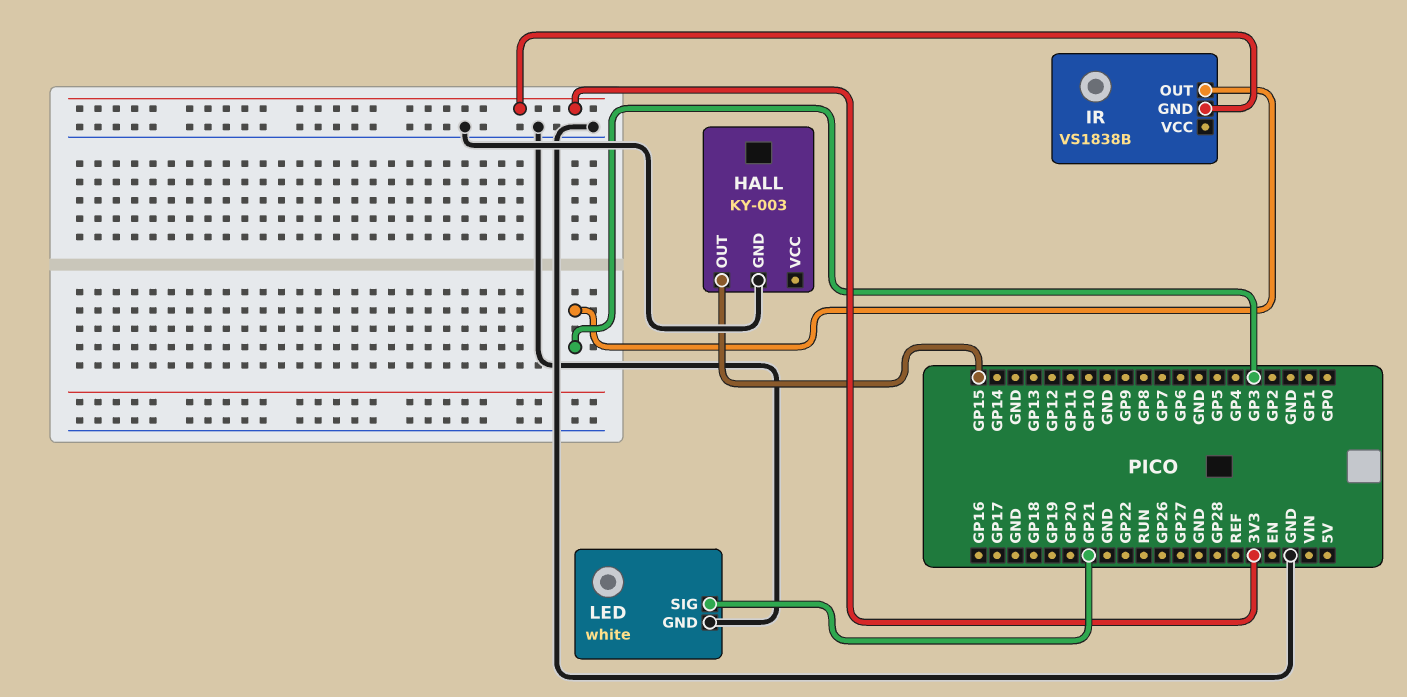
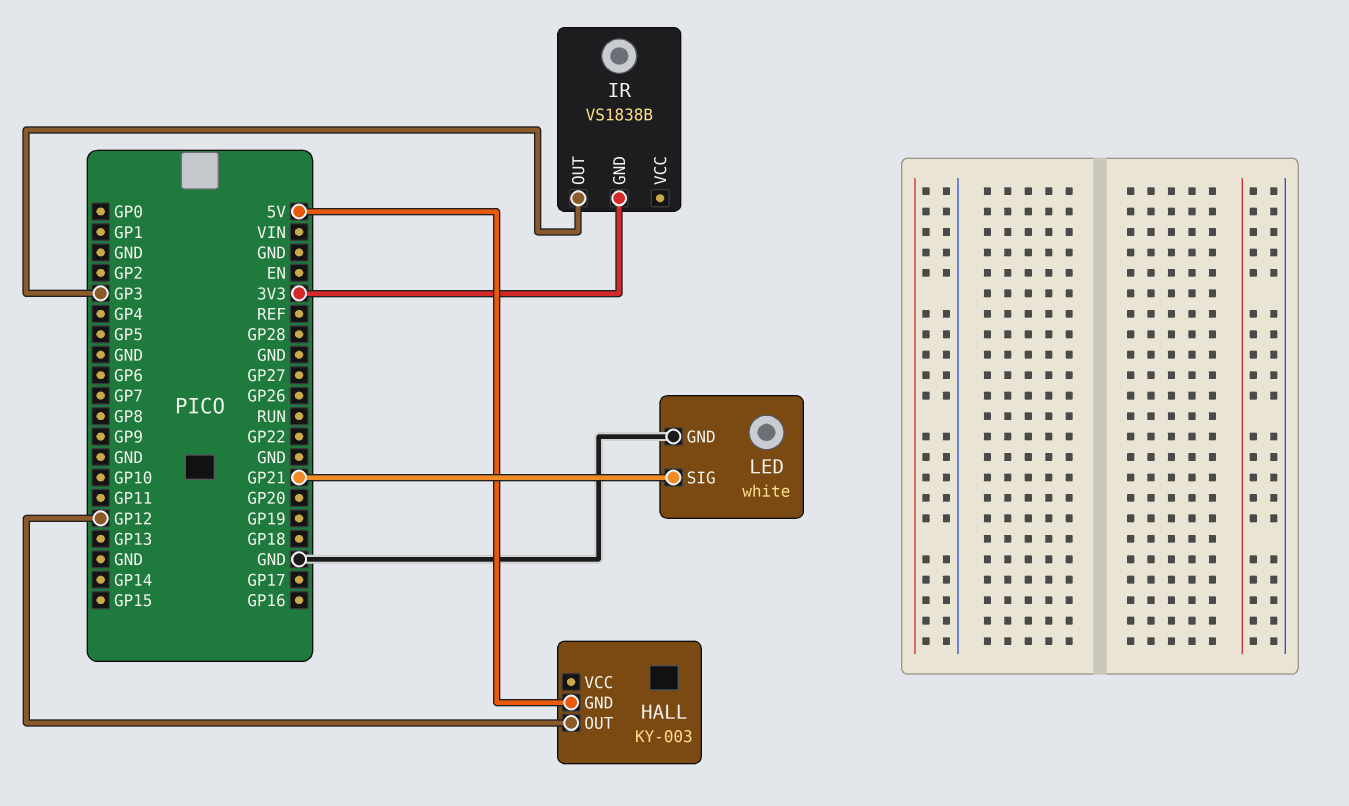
HALL pin GND: GND -> 5V
HALL pin OUT: GP15 -> GP12

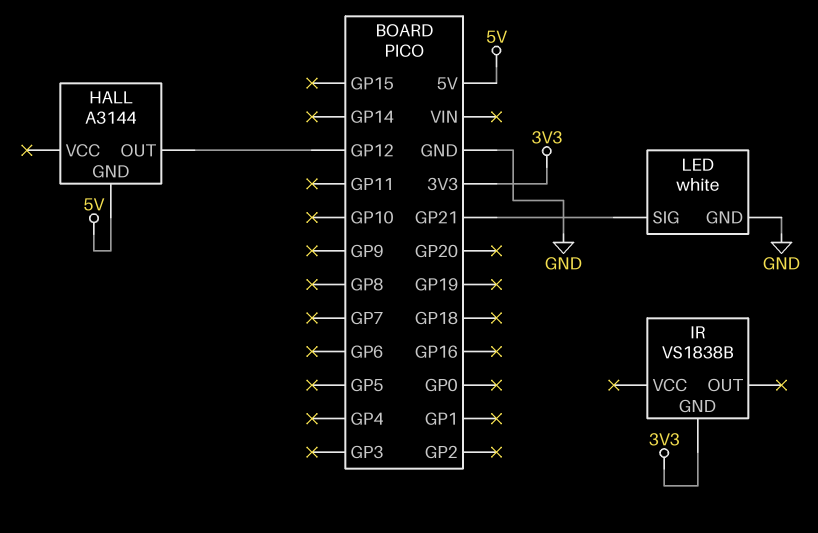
HALL: KY-003 -> A3144
IR pin OUT: GP3 -> none

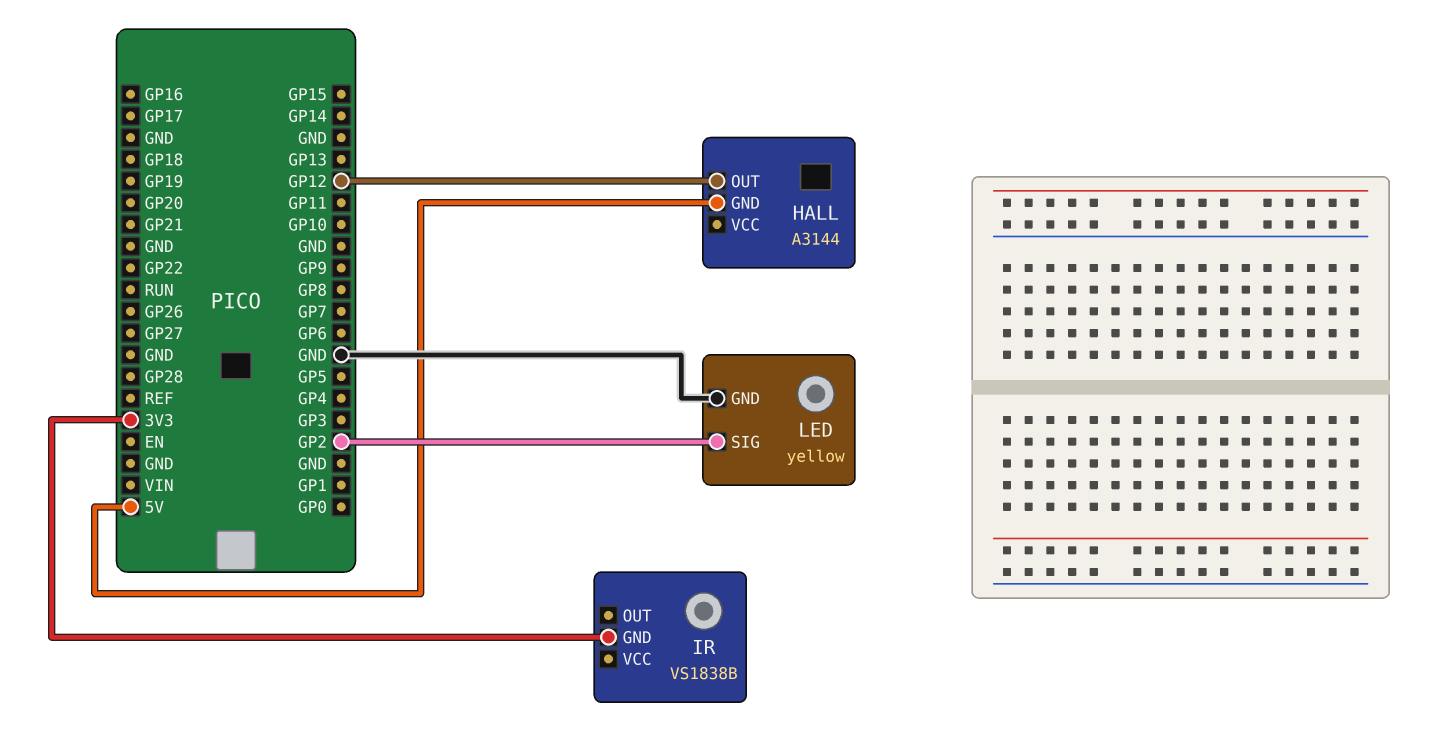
LED: white -> yellow
LED pin SIG: GP21 -> GP2

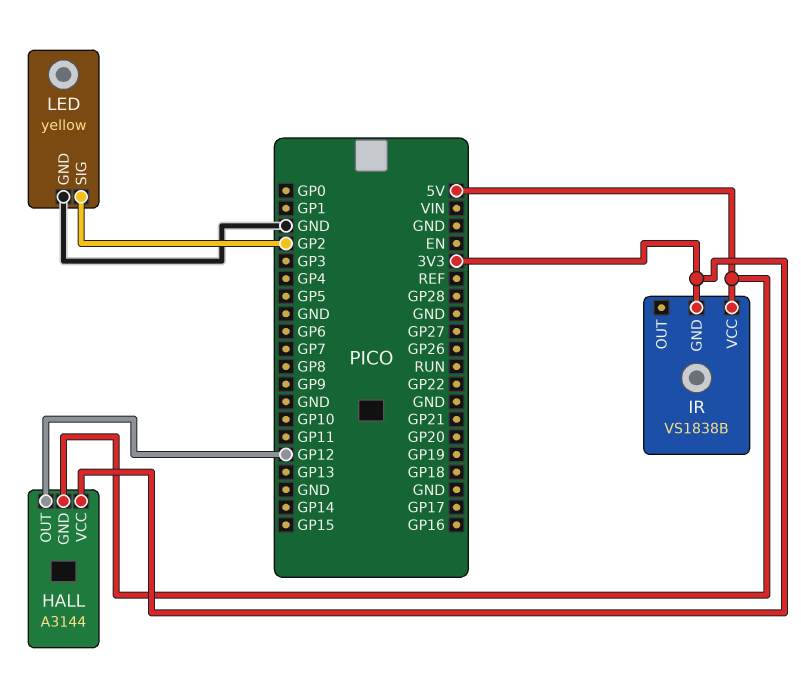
HALL pin VCC: none -> 3V3
IR pin VCC: none -> 5V

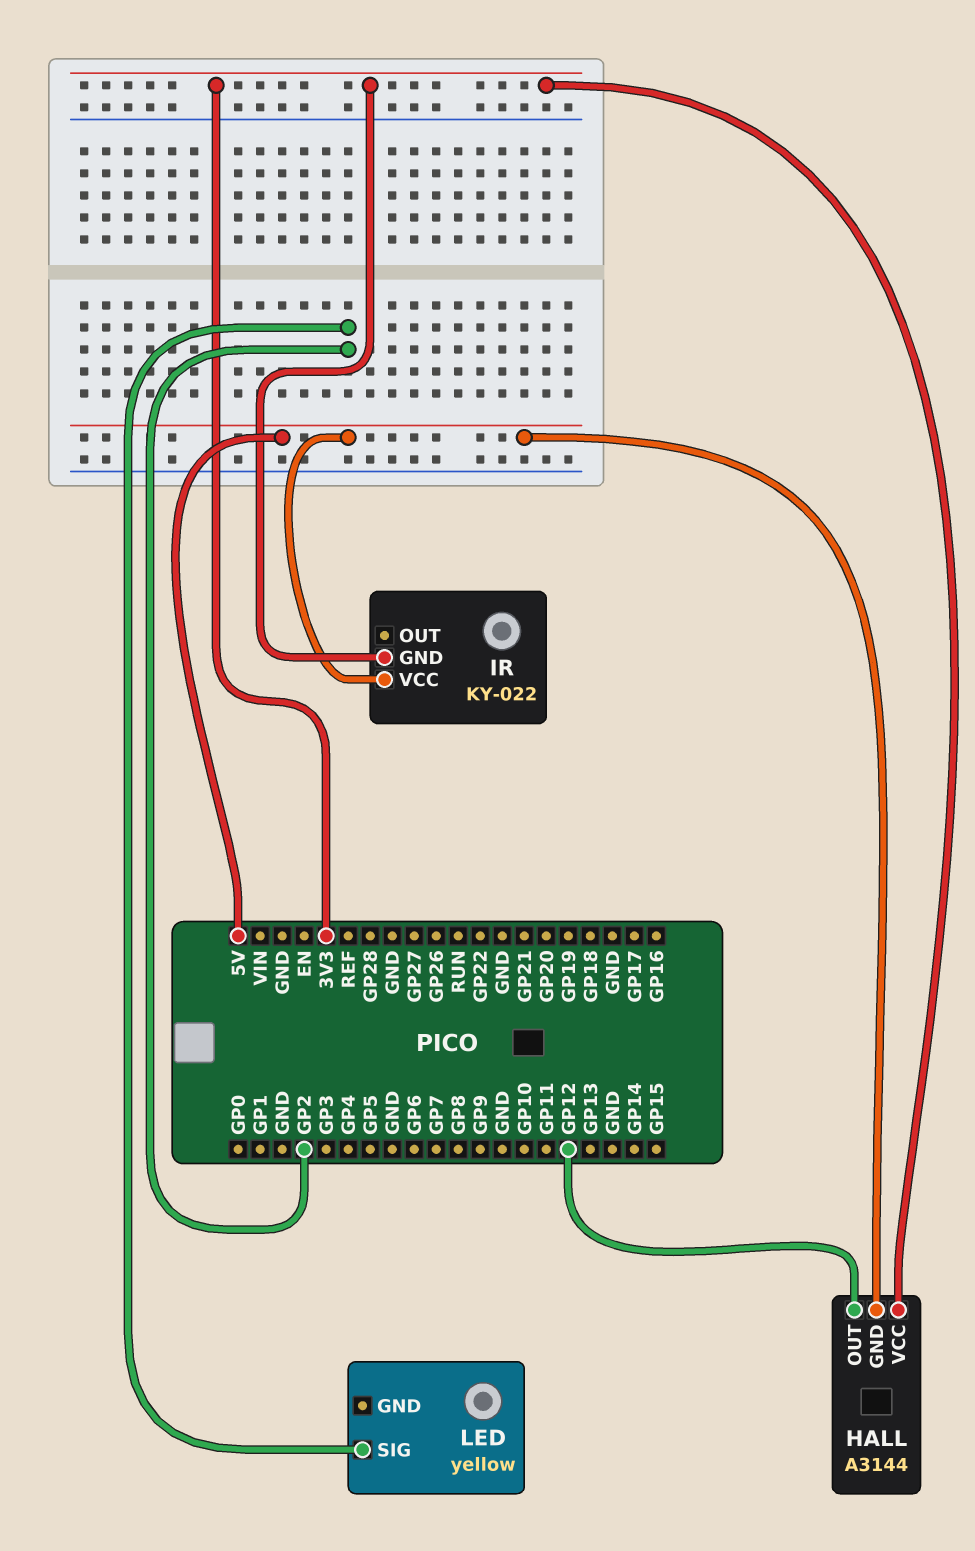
IR: VS1838B -> KY-022
LED pin GND: GND -> none

